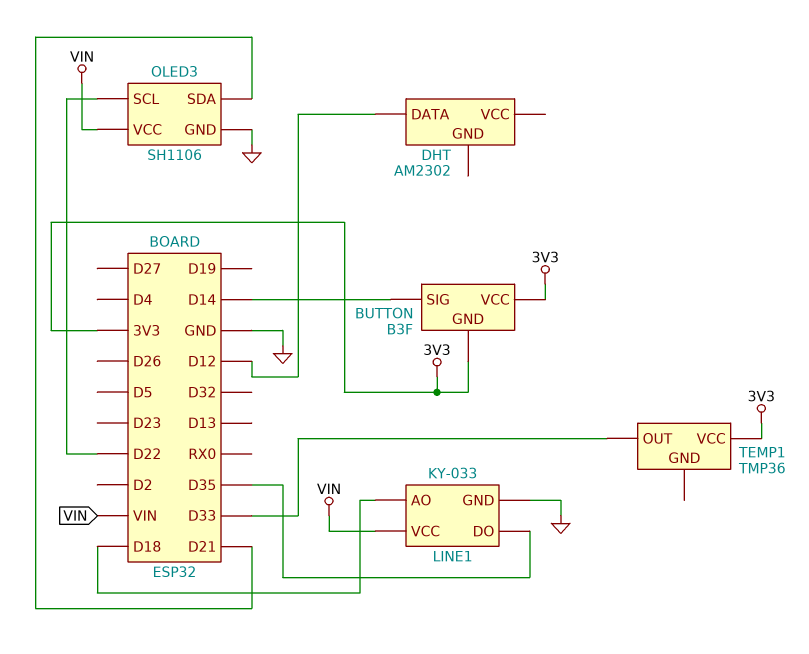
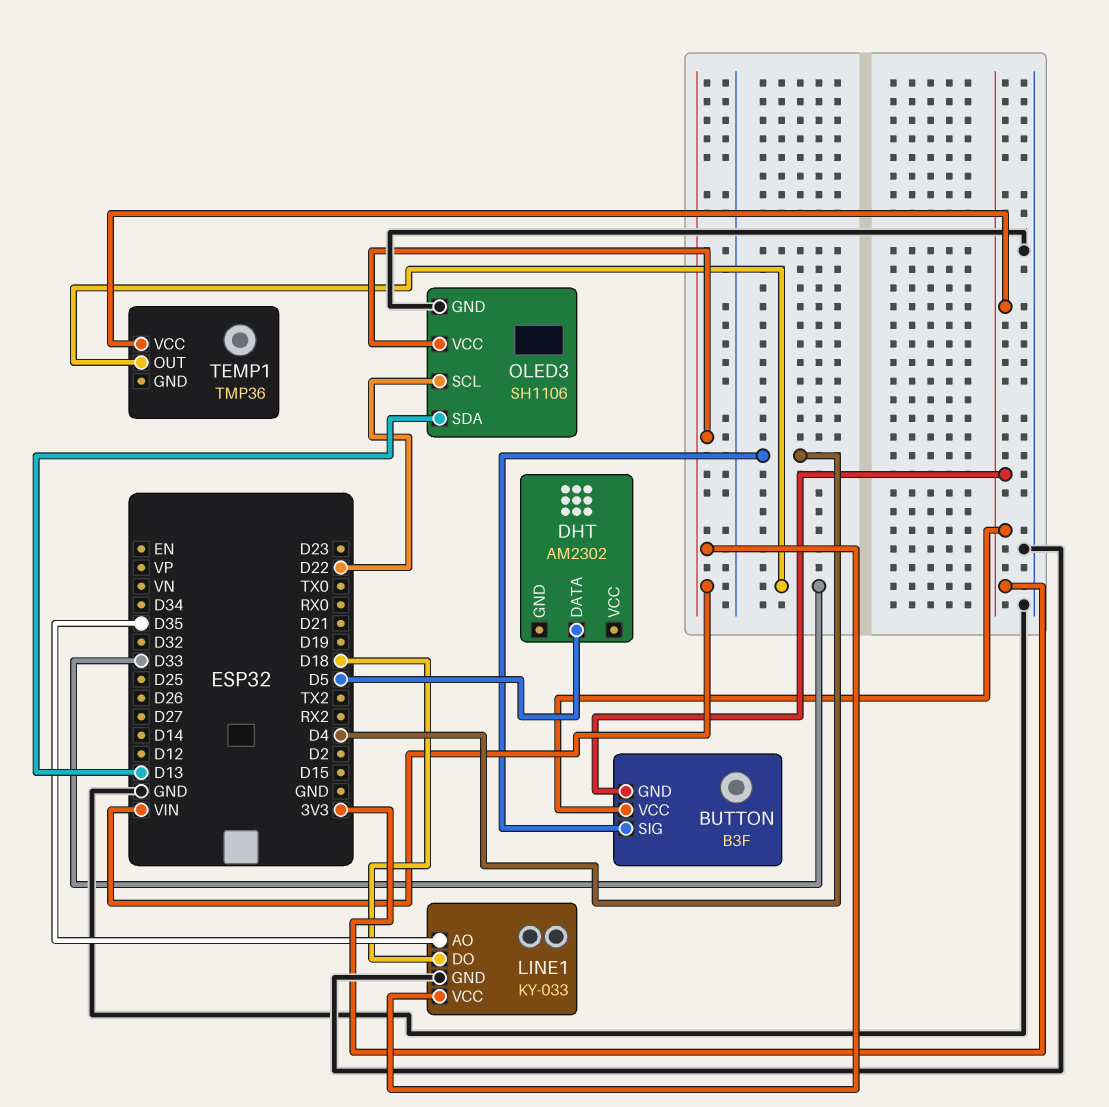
BUTTON pin SIG: D14 -> D4
DHT pin DATA: D12 -> D5
LINE1 pin AO: D18 -> D35
LINE1 pin DO: D35 -> D18
OLED3 pin SDA: D21 -> D13

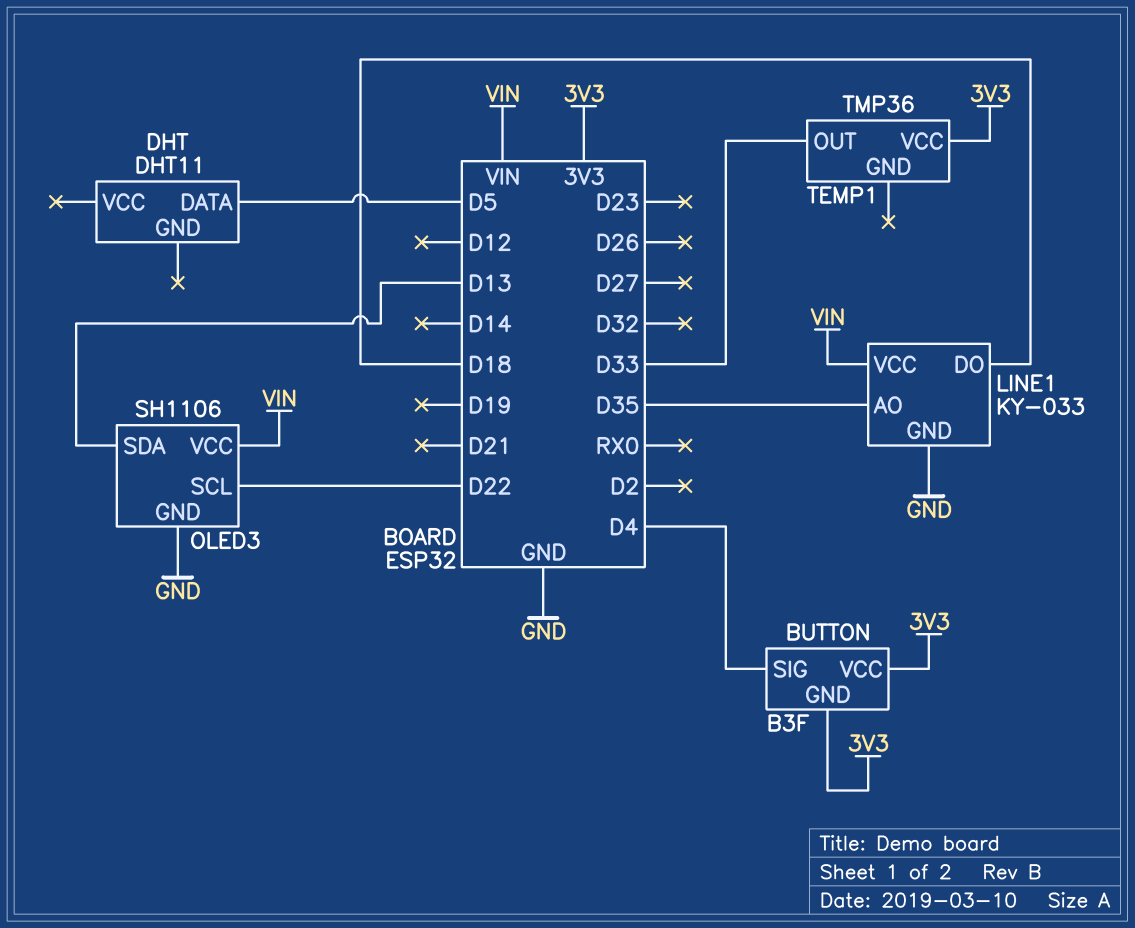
DHT: AM2302 -> DHT11

